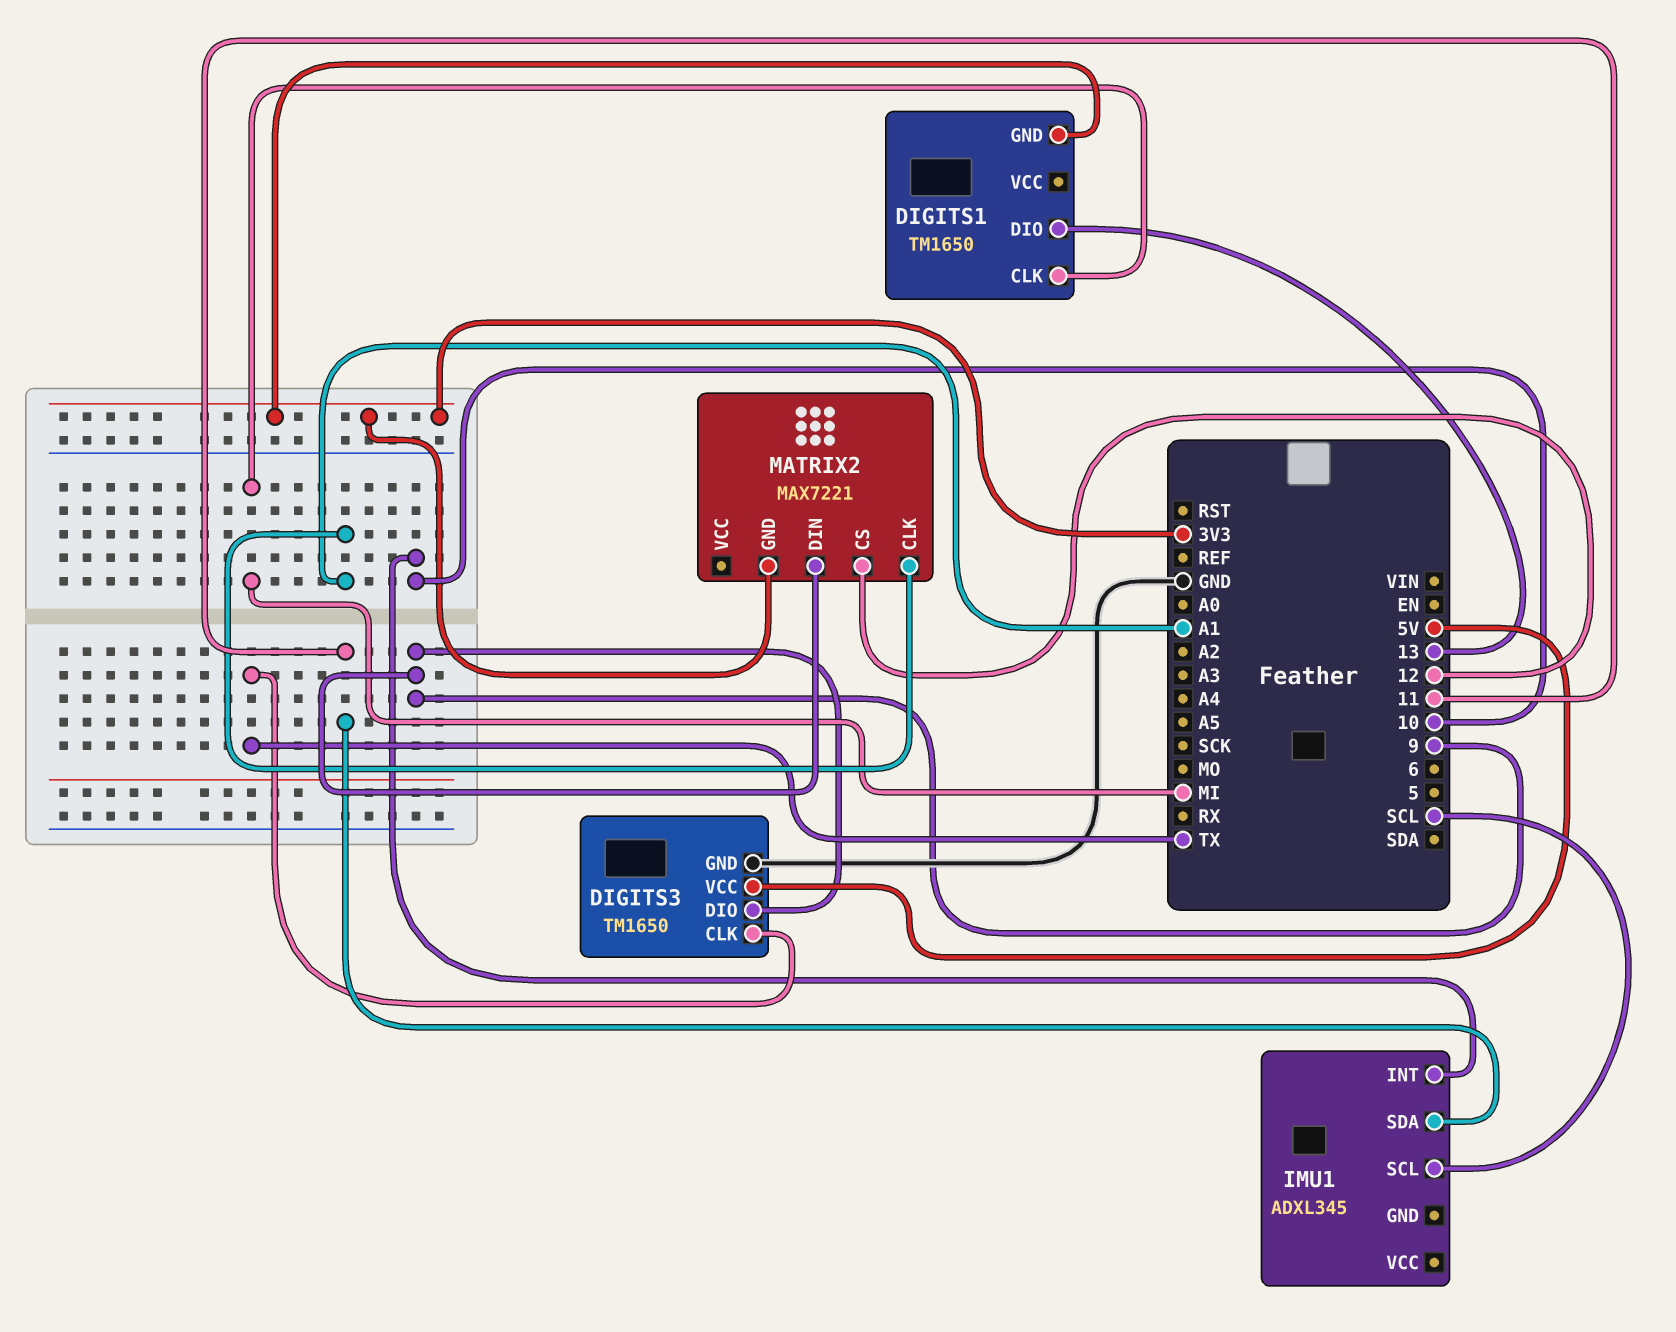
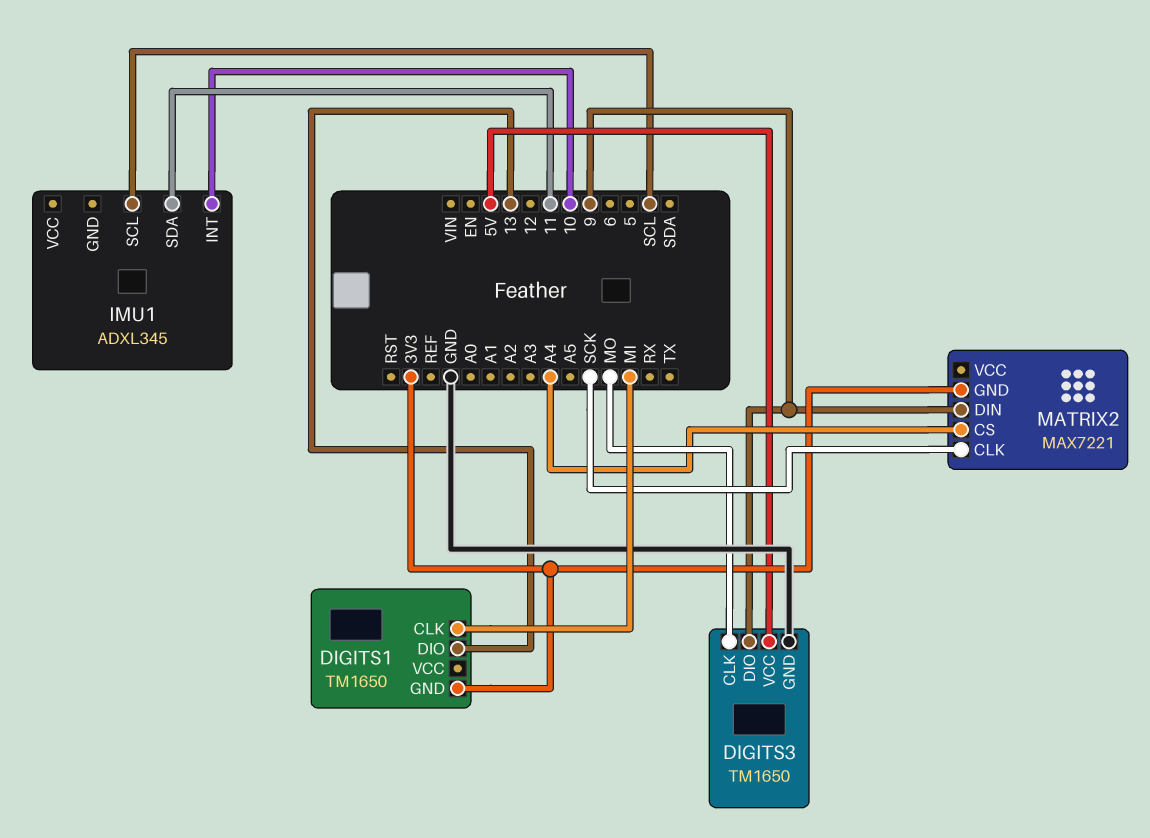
DIGITS3 pin CLK: TX -> MO
MATRIX2 pin CLK: A1 -> SCK
MATRIX2 pin CS: 12 -> A4

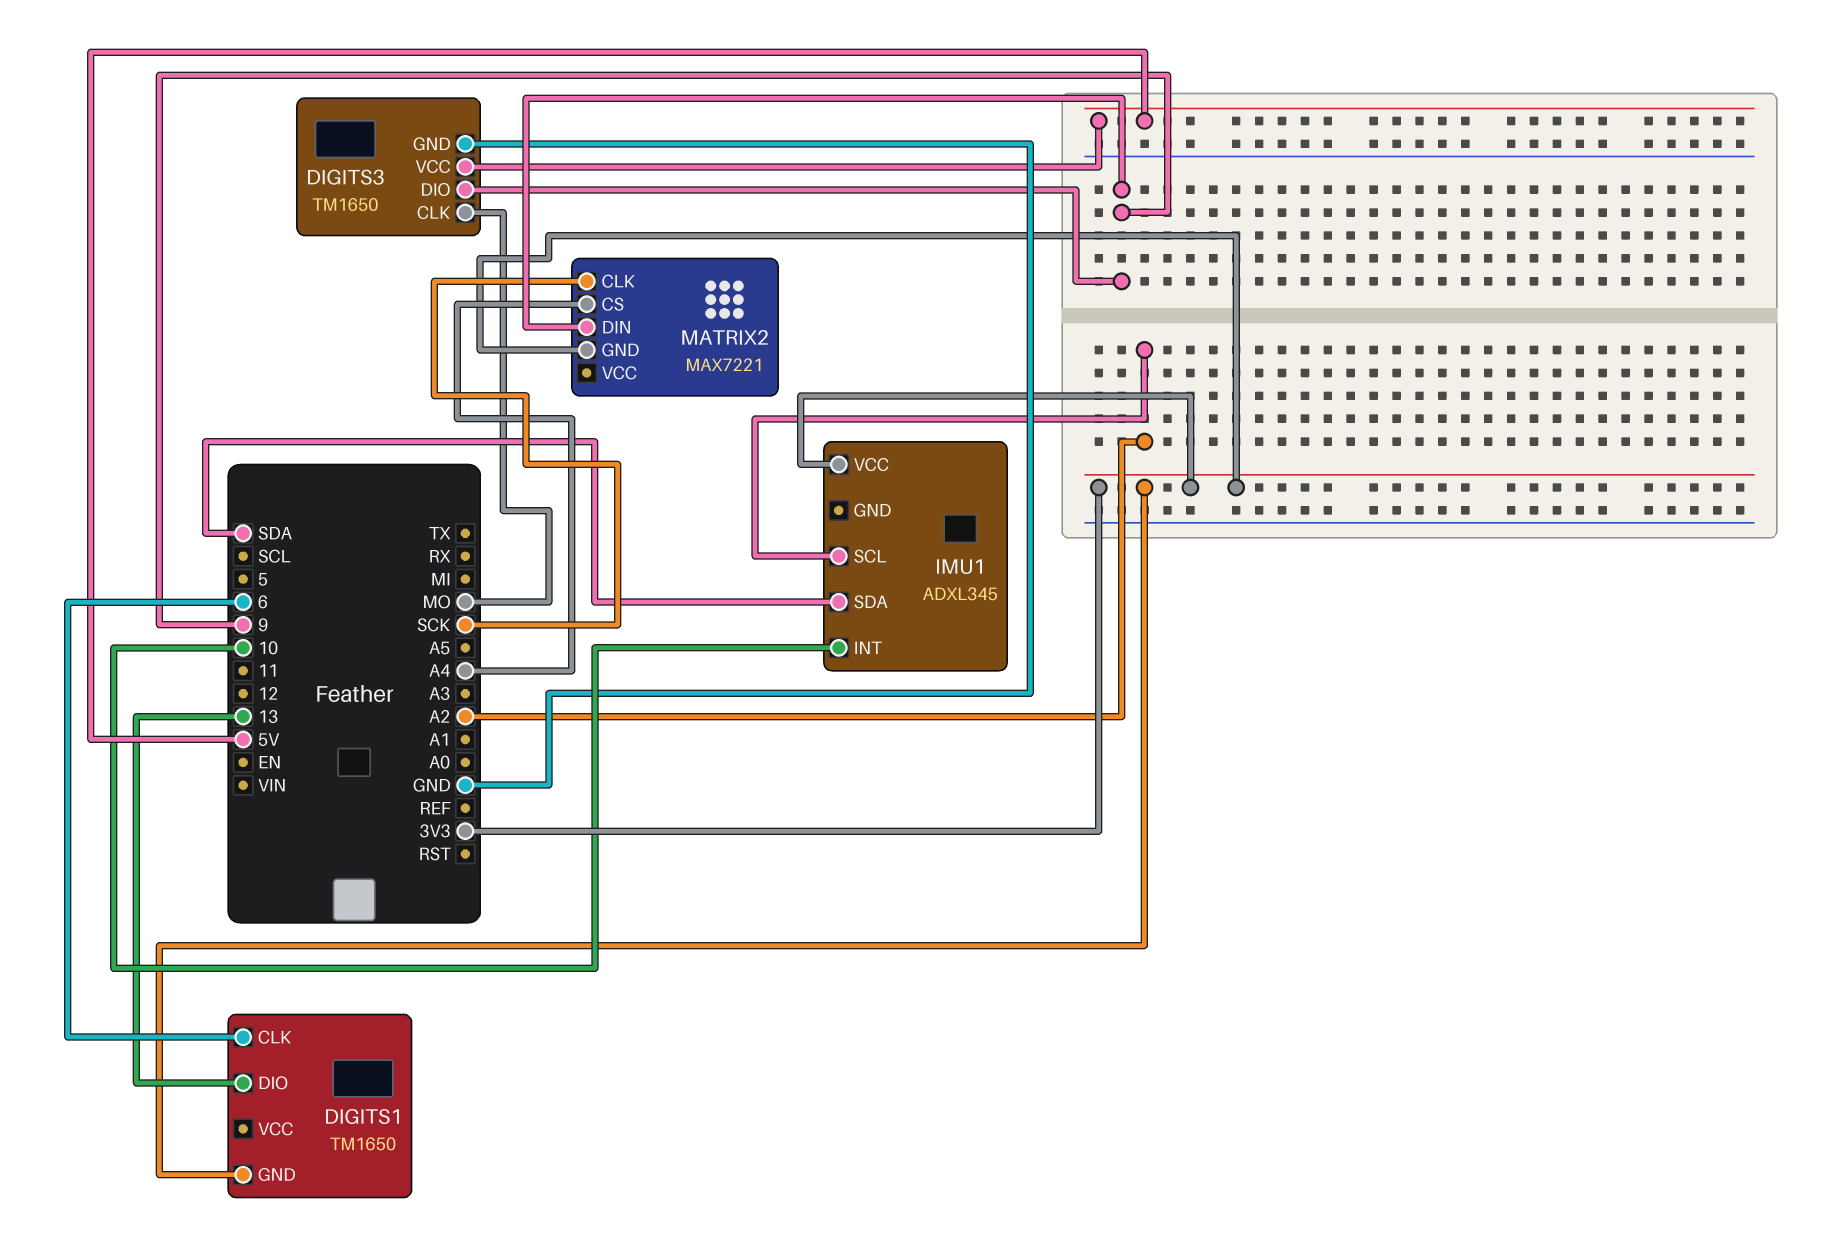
DIGITS1 pin CLK: MI -> 6
IMU1 pin SCL: SCL -> A2
IMU1 pin SDA: 11 -> SDA
IMU1 pin VCC: none -> 3V3

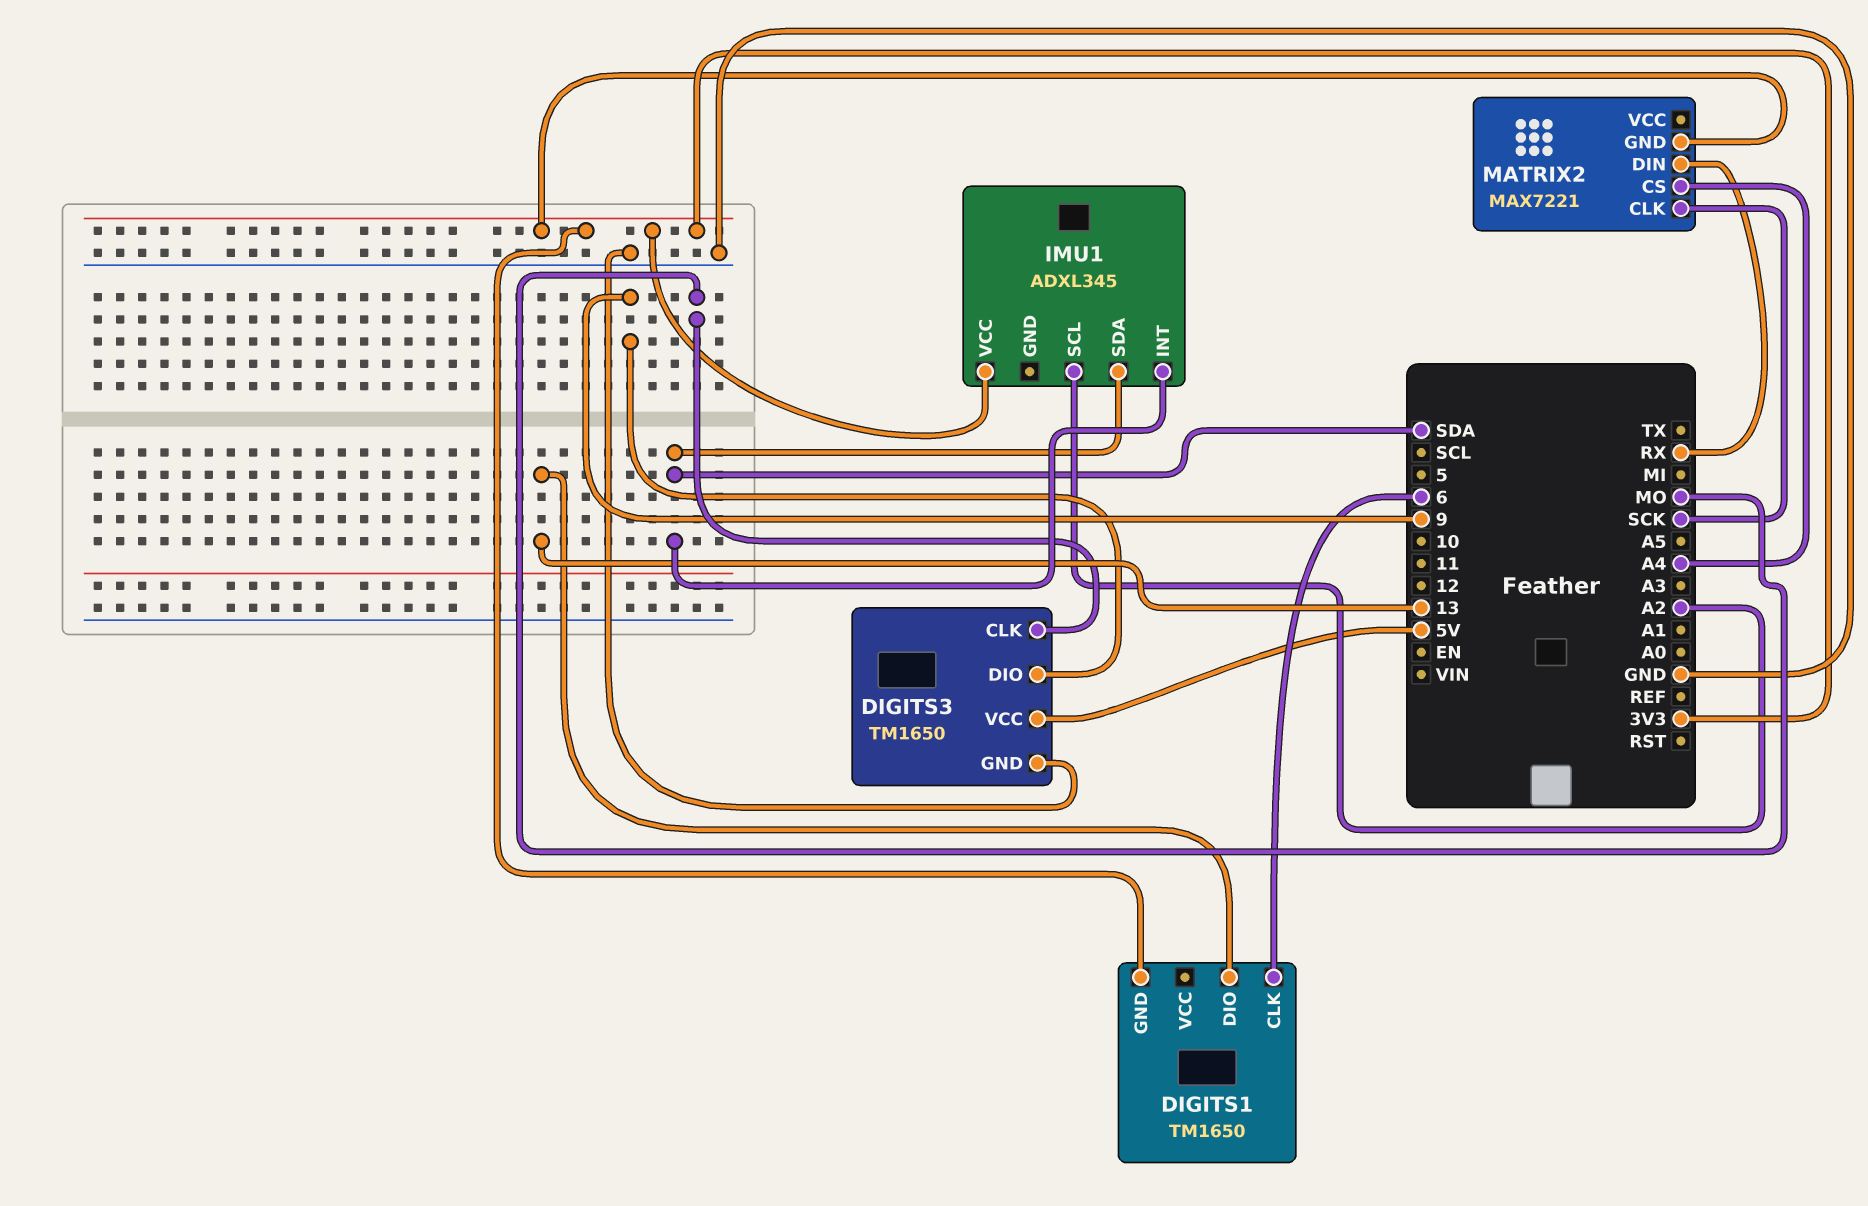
IMU1 pin INT: 10 -> SDA
MATRIX2 pin DIN: 9 -> RX

